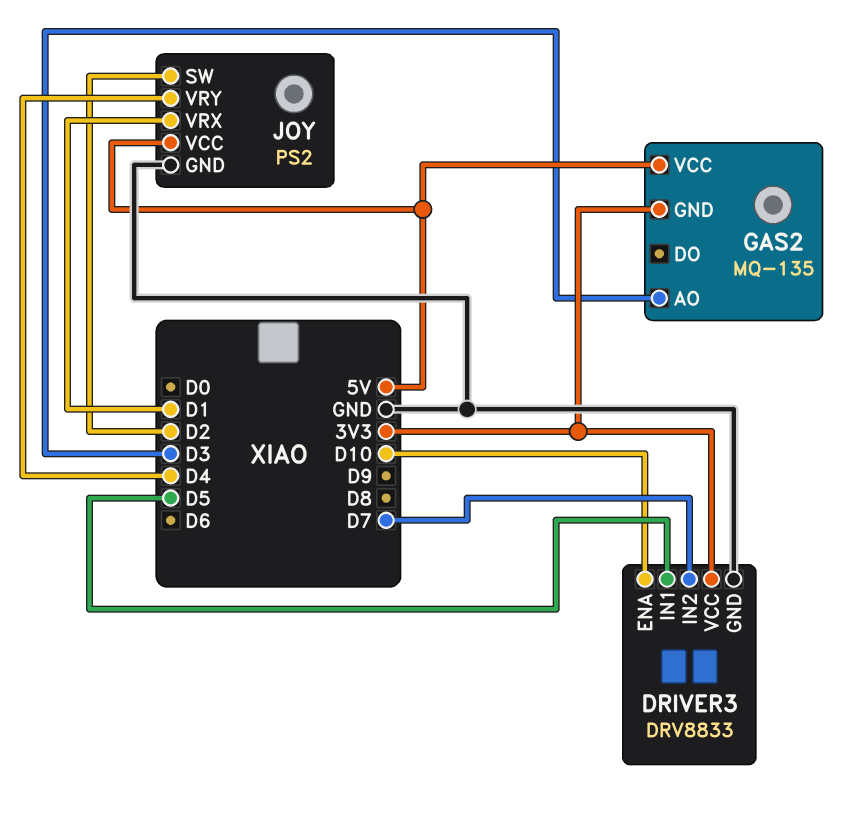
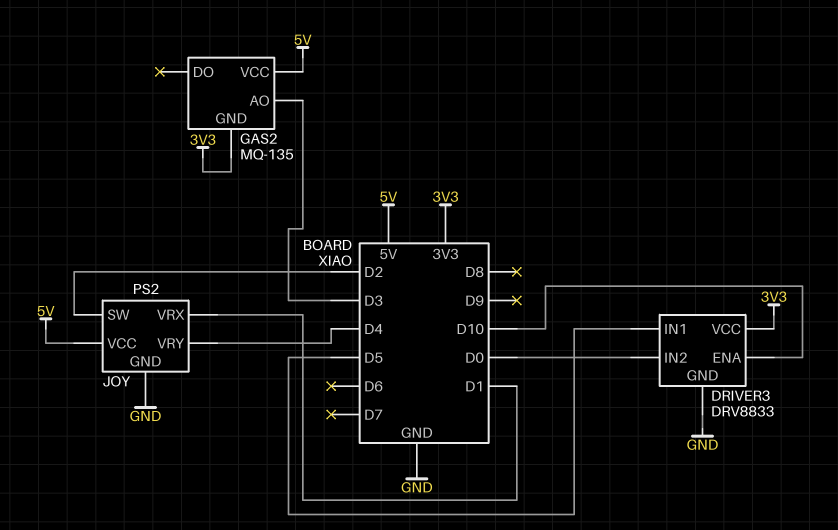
DRIVER3 pin IN2: D7 -> D0

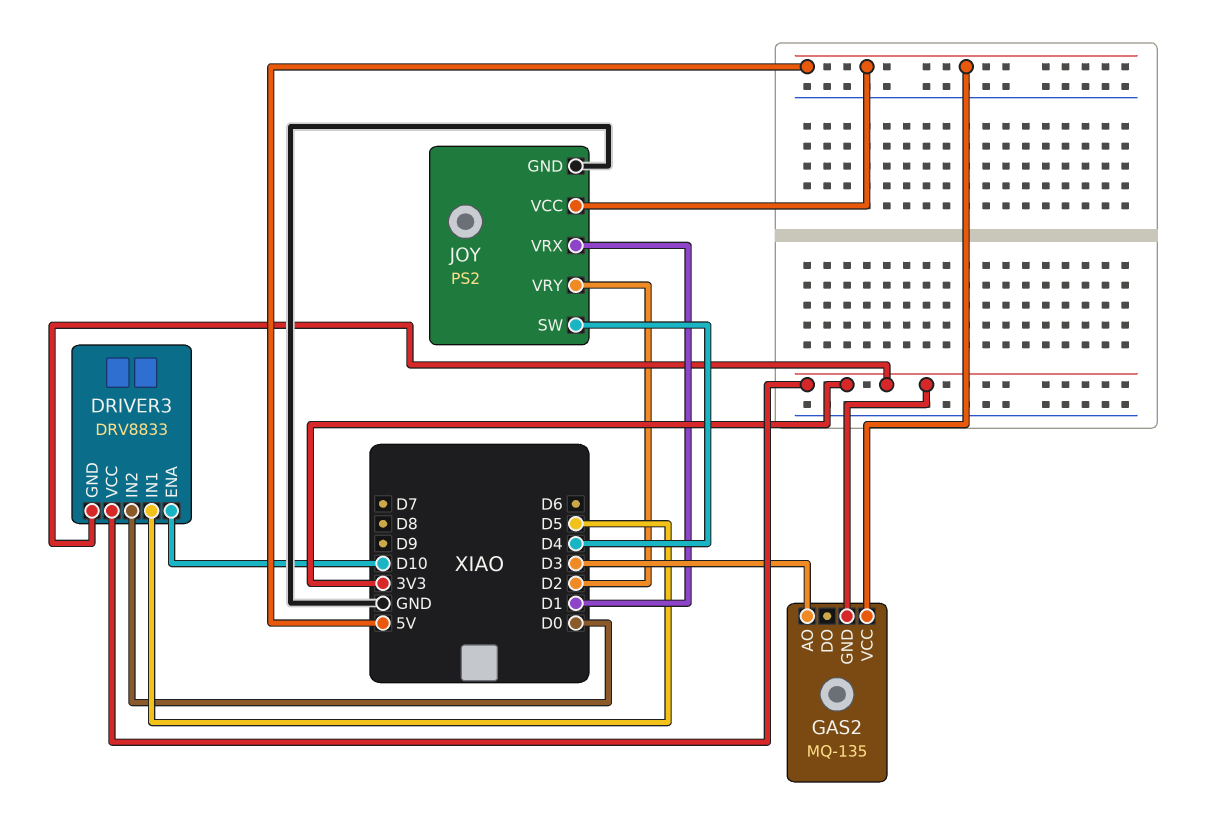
DRIVER3 pin GND: GND -> 3V3
JOY pin SW: D2 -> D4
JOY pin VRY: D4 -> D2

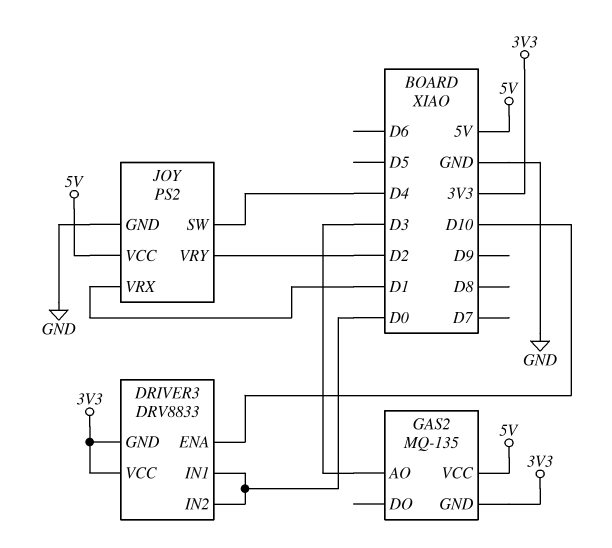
DRIVER3 pin IN1: D5 -> D0

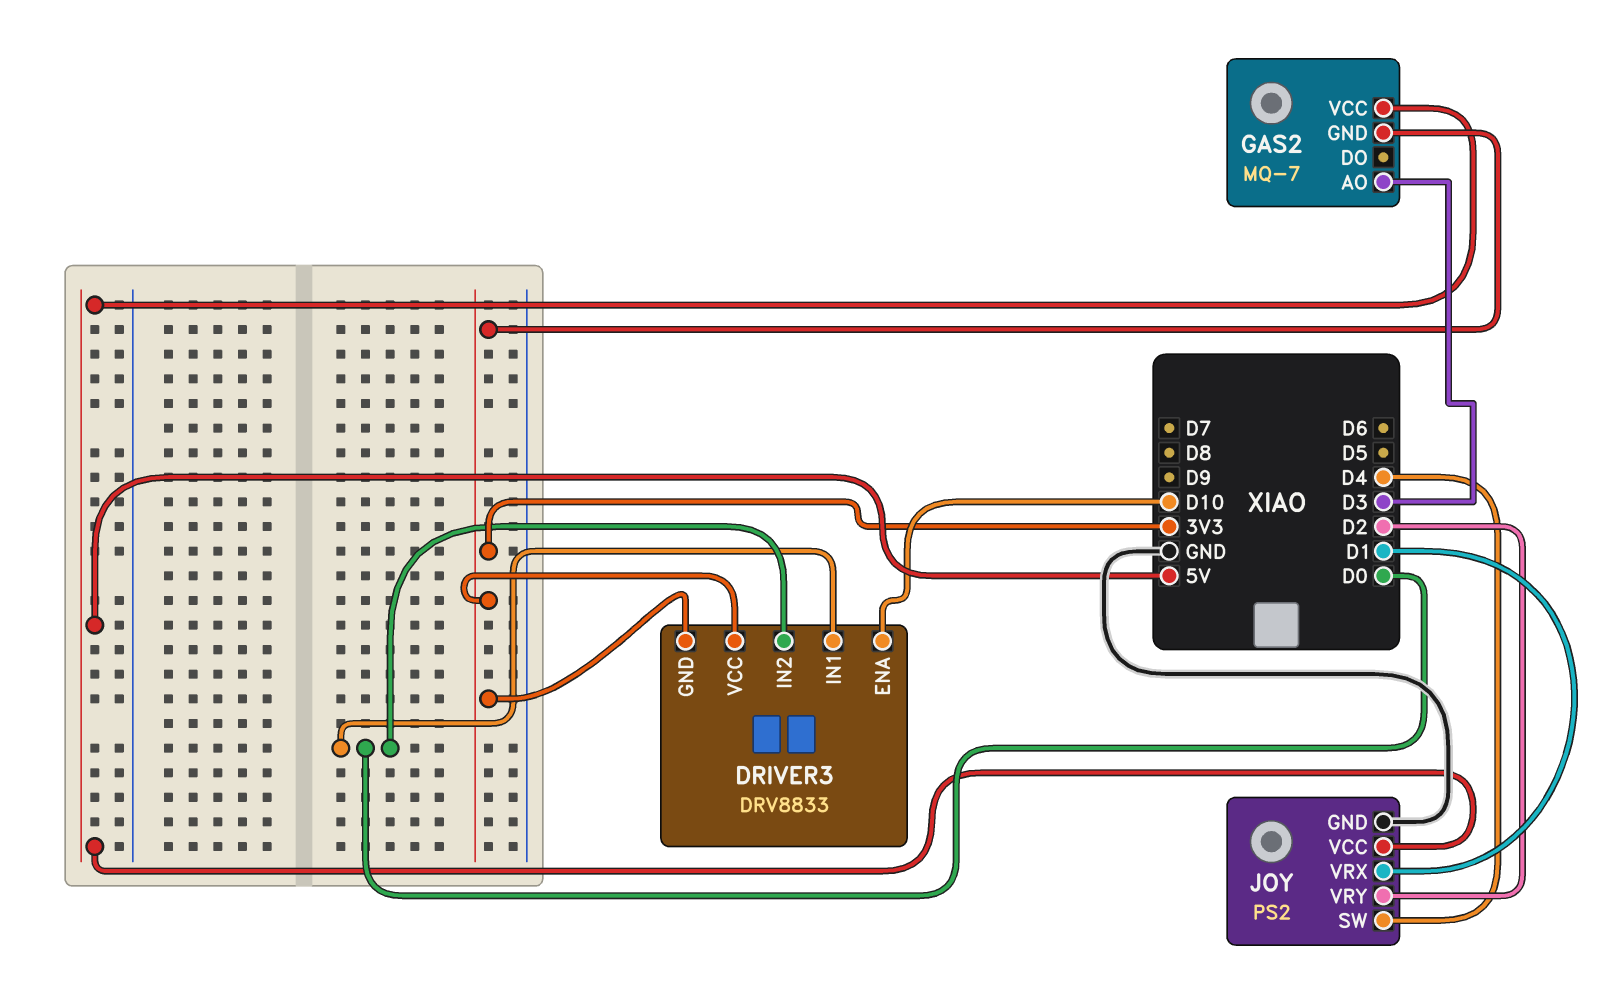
GAS2: MQ-135 -> MQ-7

